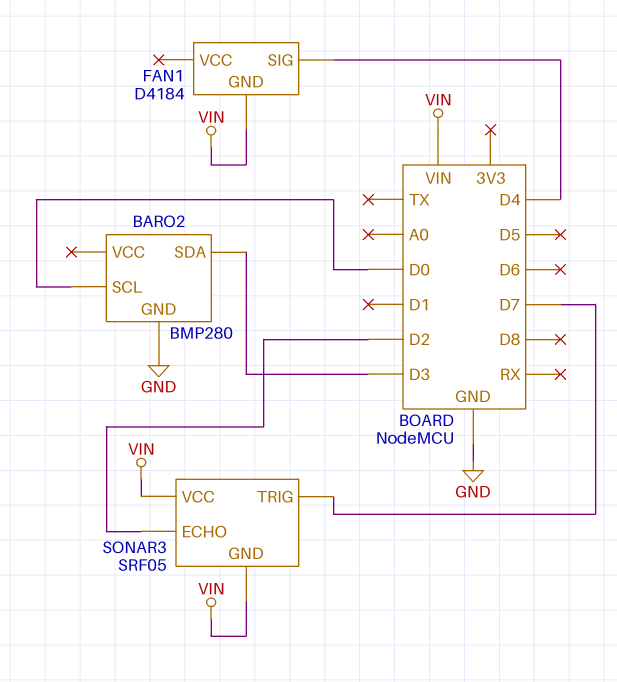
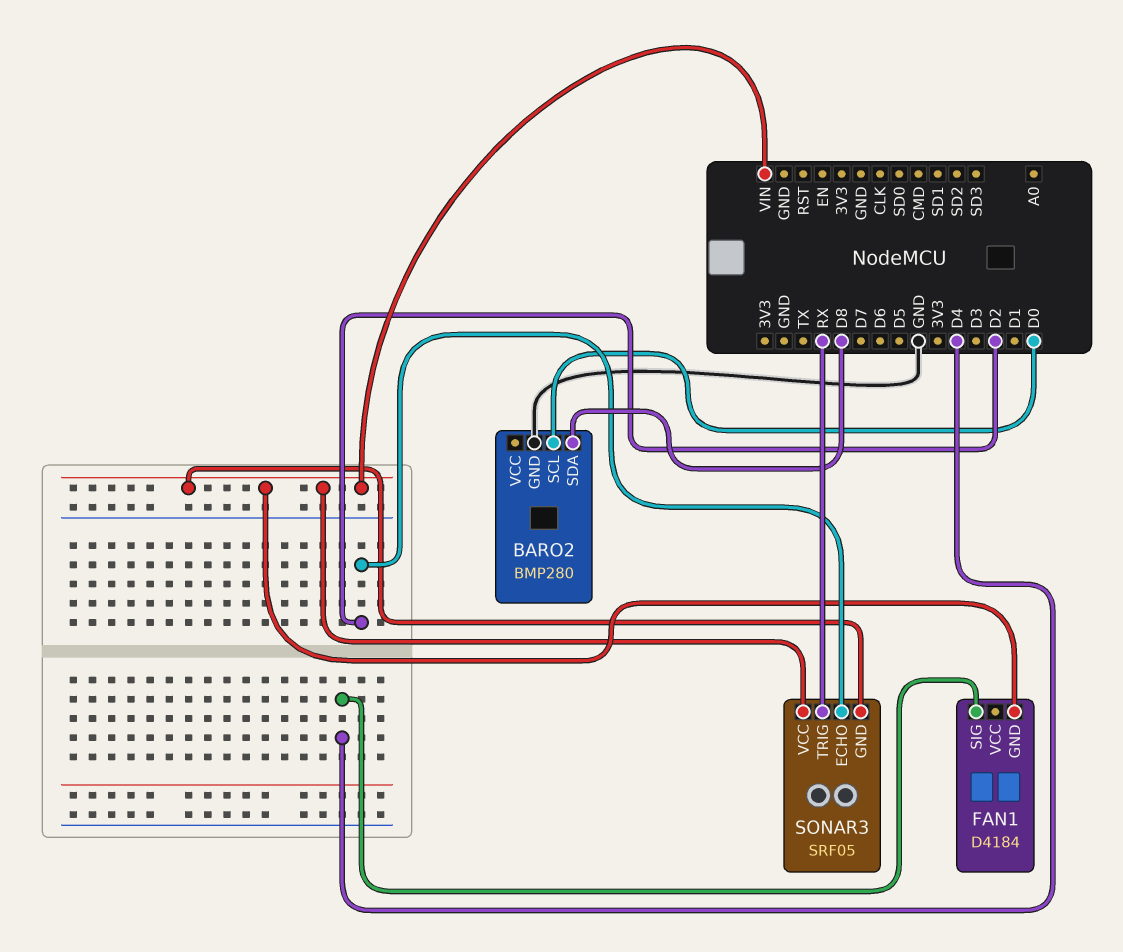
BARO2 pin SDA: D3 -> D8
SONAR3 pin TRIG: D7 -> RX

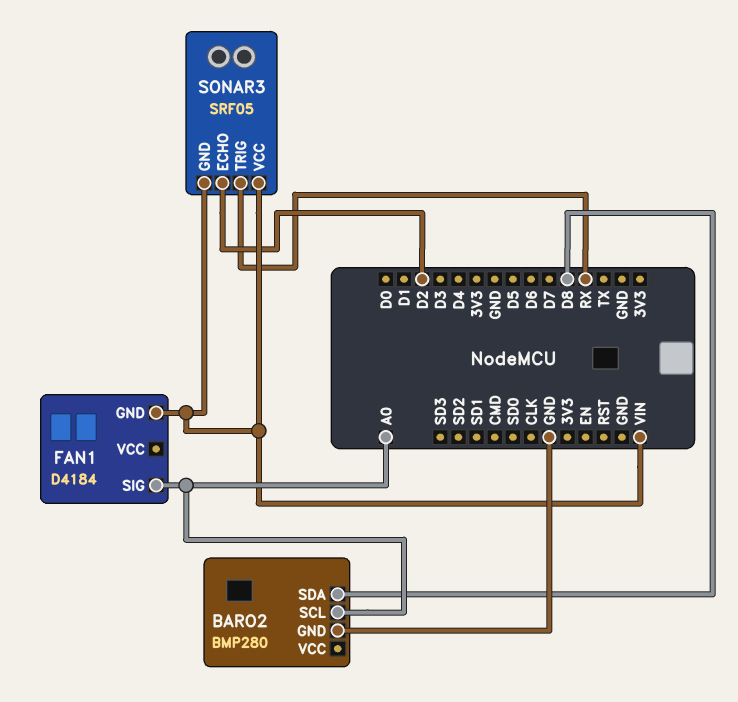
BARO2 pin SCL: D0 -> A0
FAN1 pin SIG: D4 -> A0

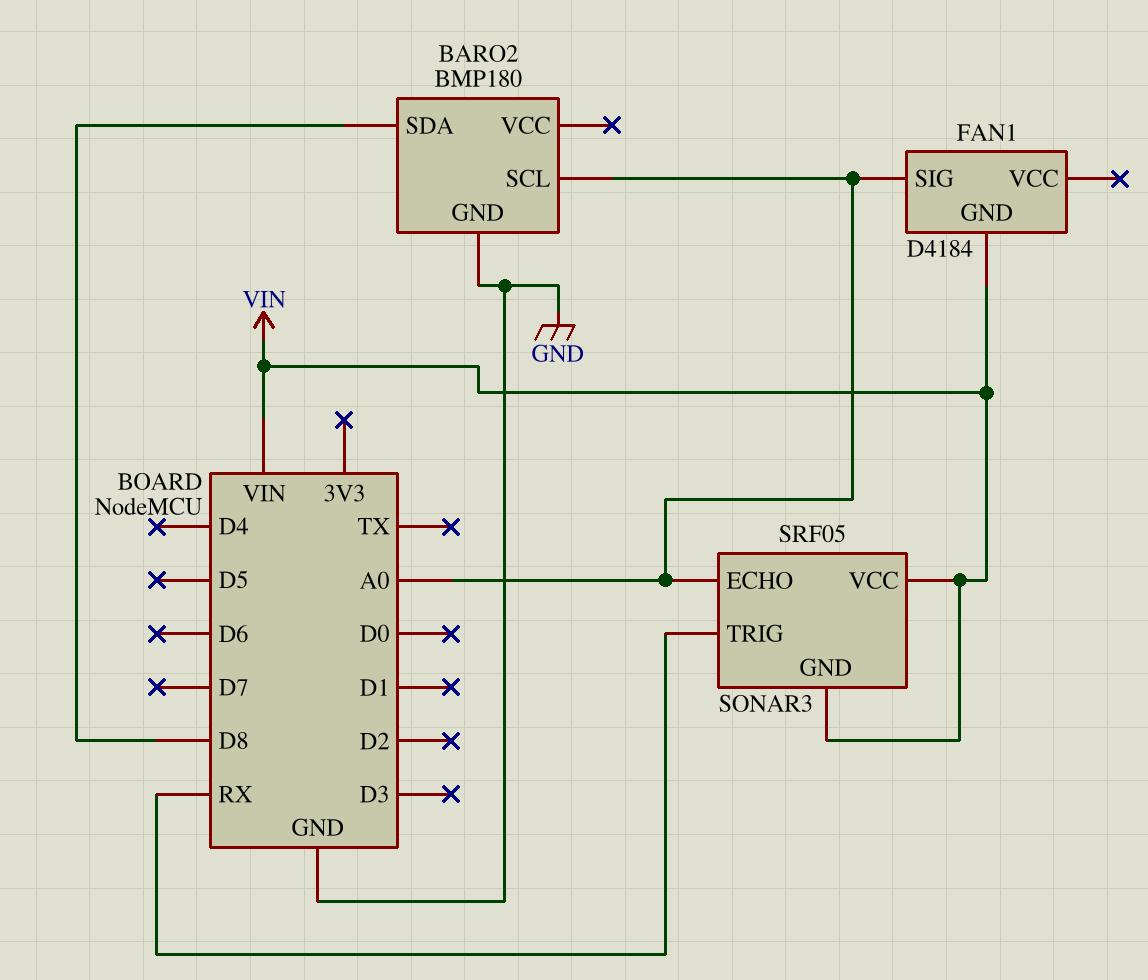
BARO2: BMP280 -> BMP180
SONAR3 pin ECHO: D2 -> A0

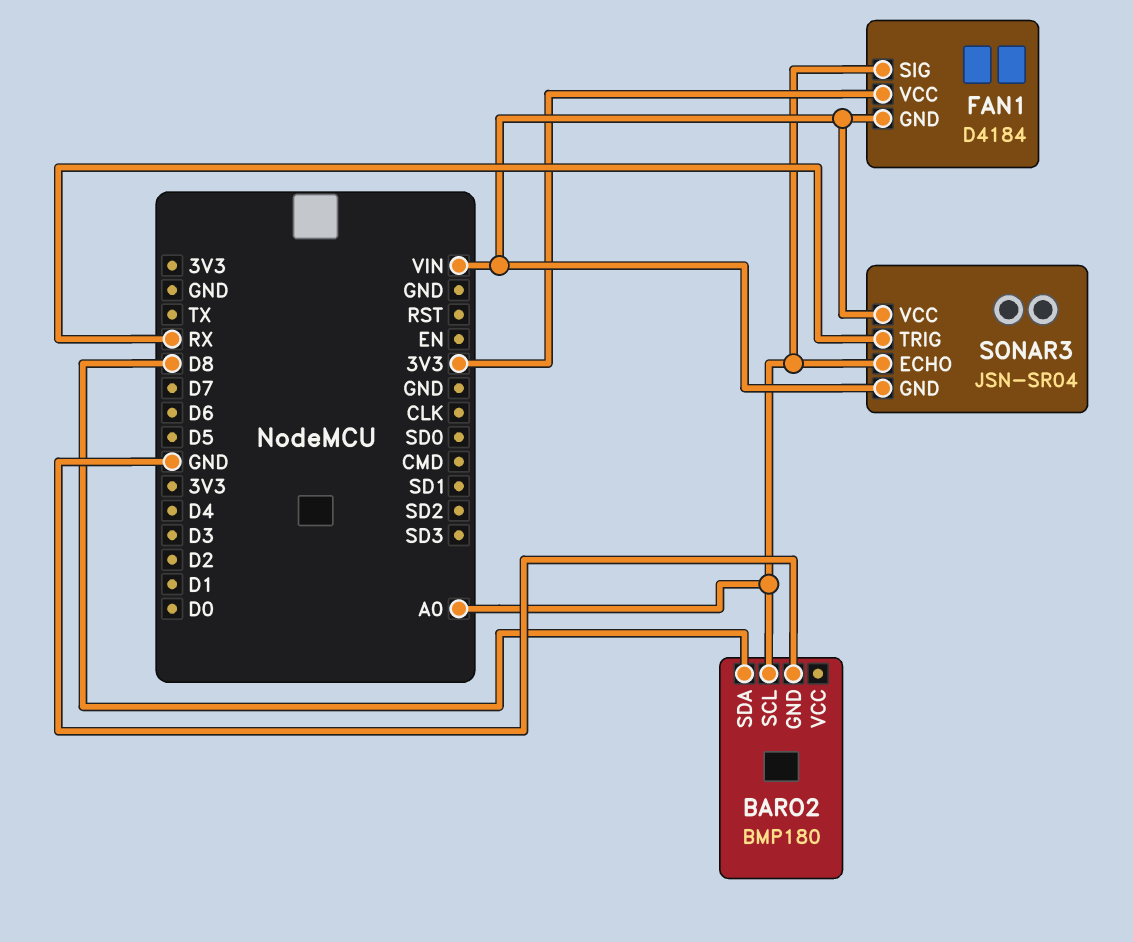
FAN1 pin VCC: none -> 3V3
SONAR3: SRF05 -> JSN-SR04

